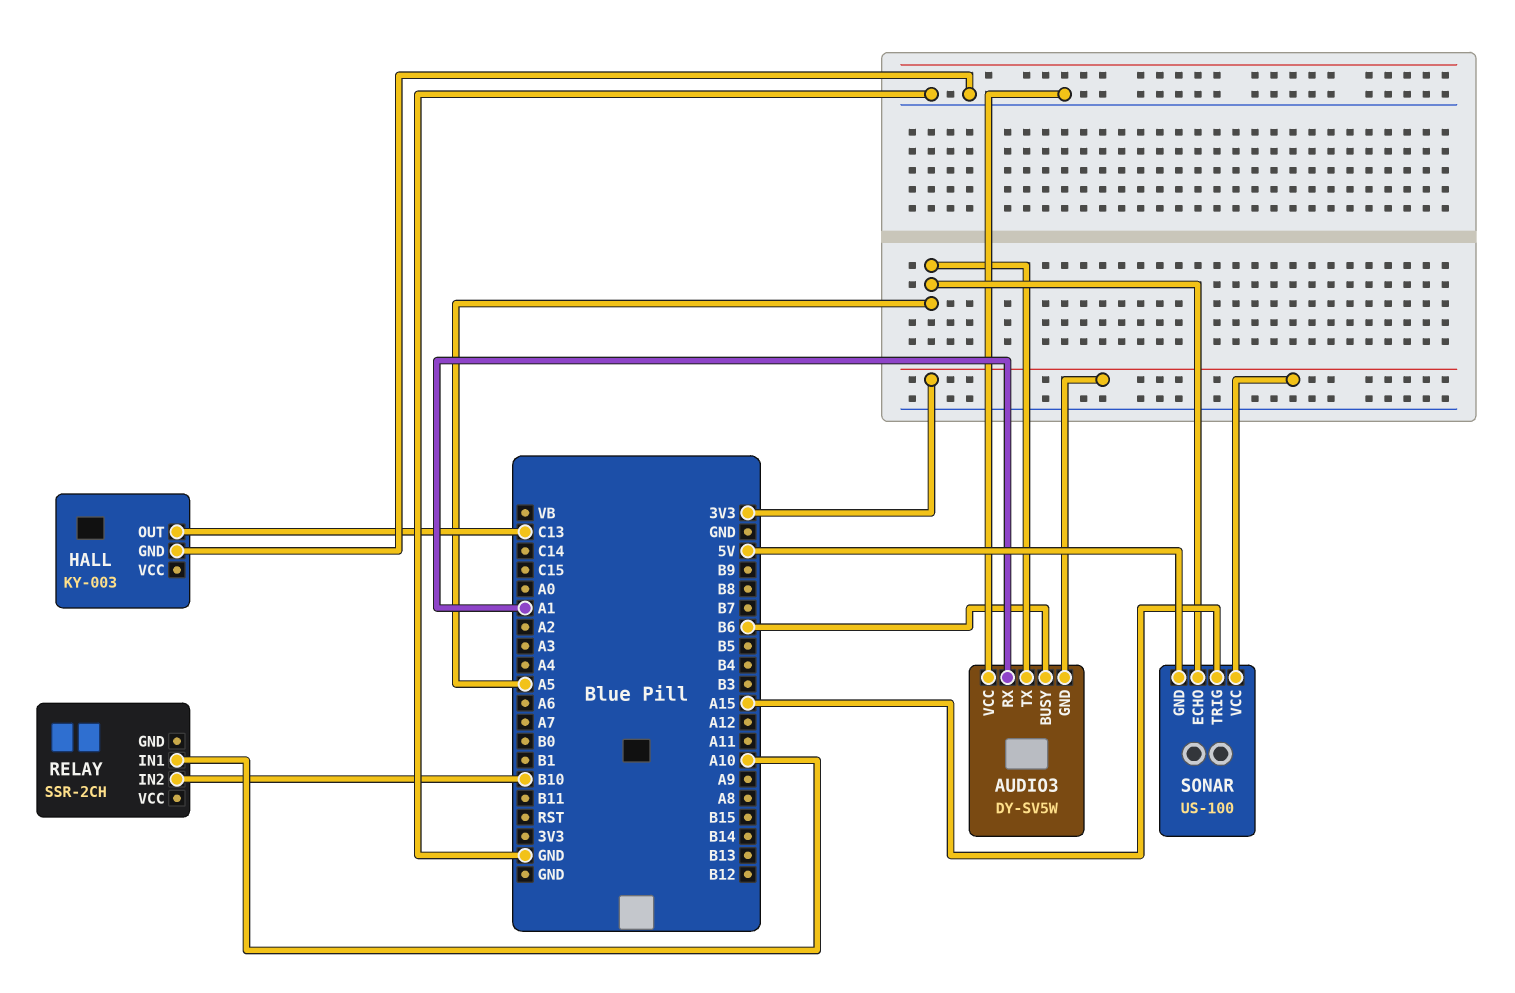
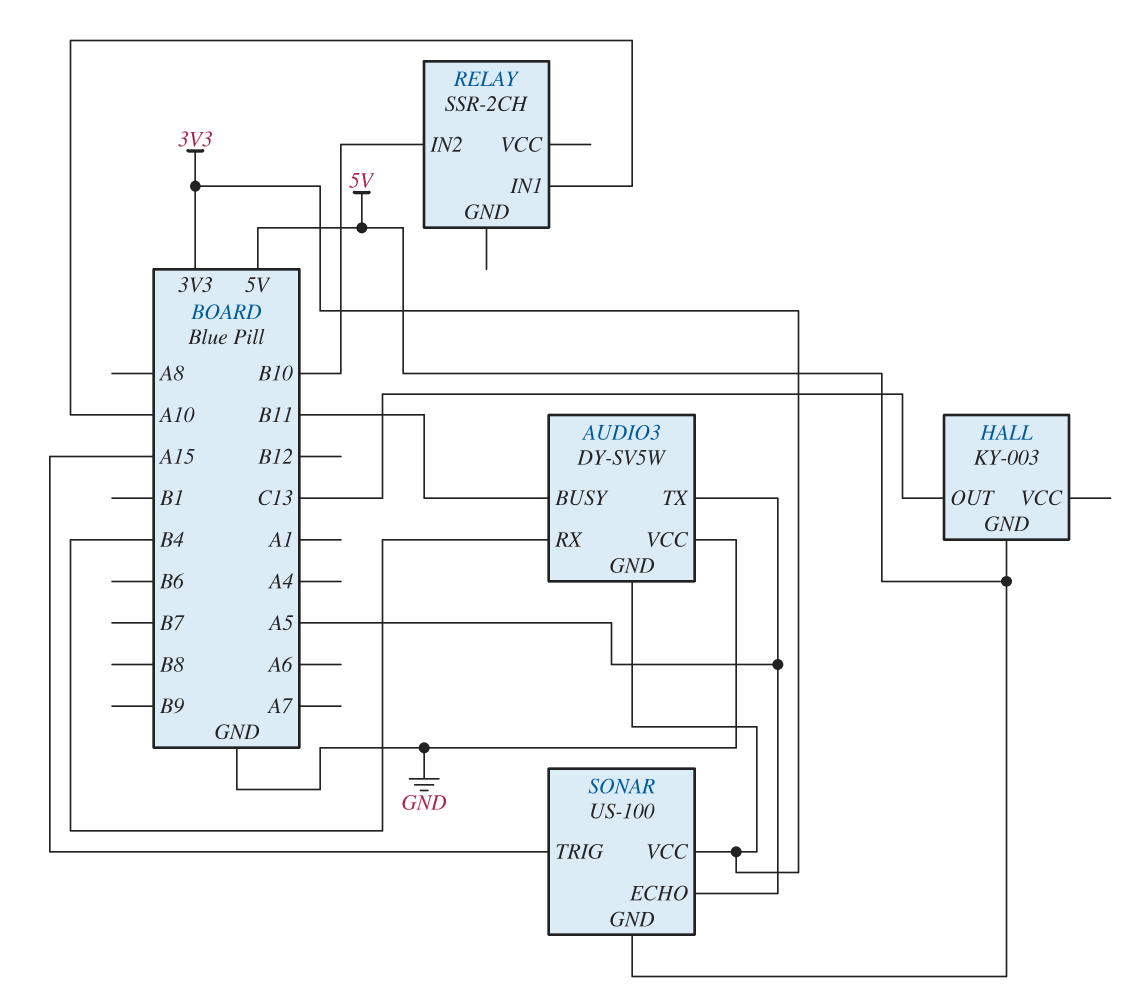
AUDIO3 pin BUSY: B6 -> B11
AUDIO3 pin RX: A1 -> B4
HALL pin GND: GND -> 5V

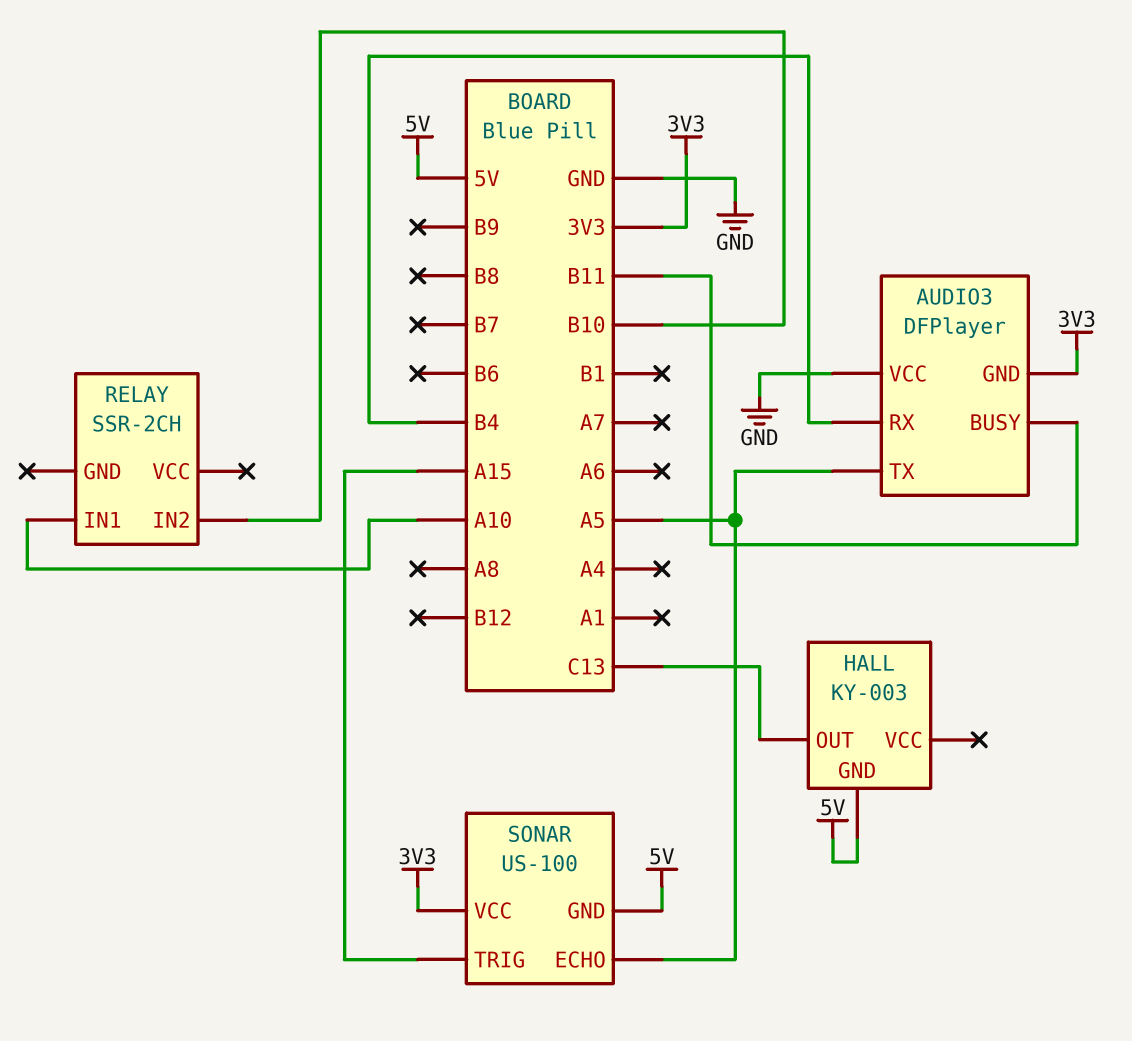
AUDIO3: DY-SV5W -> DFPlayer

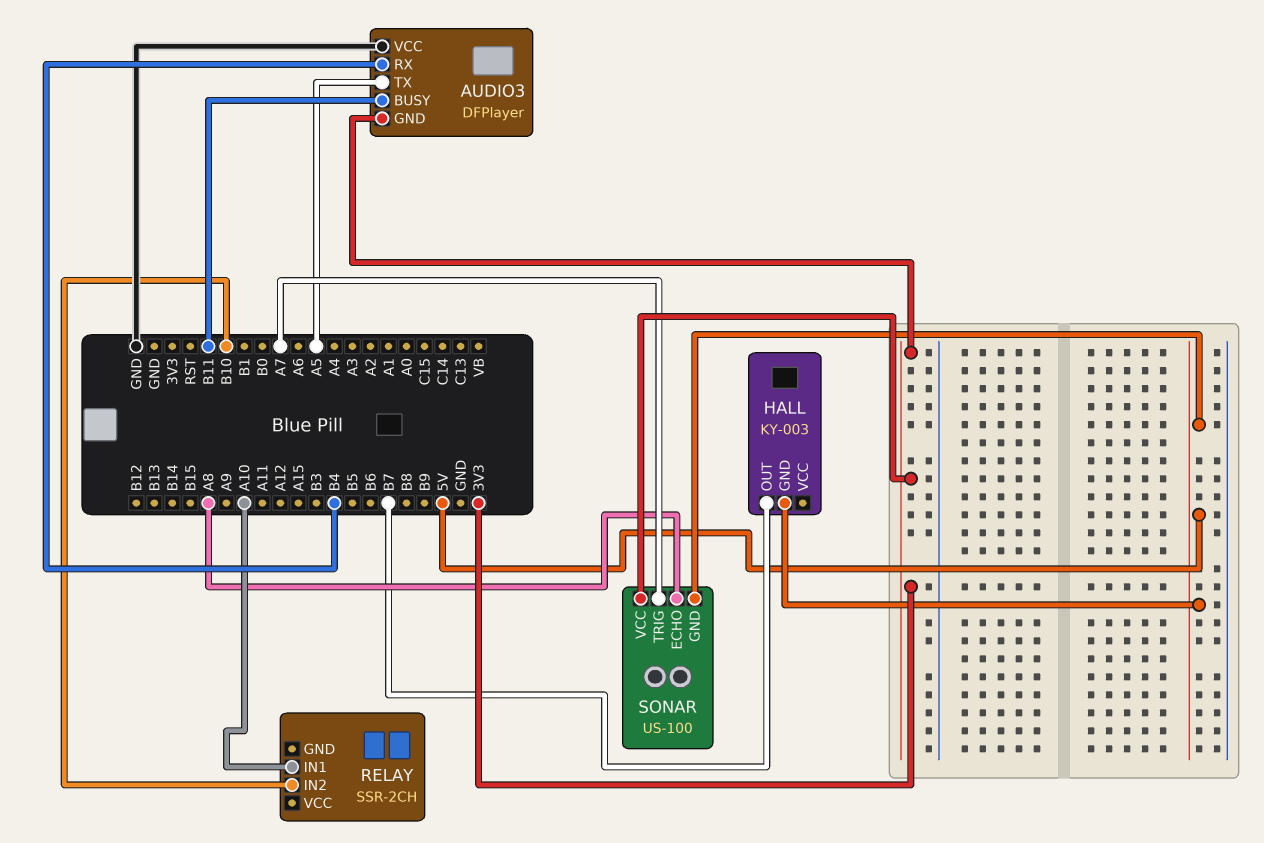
HALL pin OUT: C13 -> B7
SONAR pin ECHO: A5 -> A8
SONAR pin TRIG: A15 -> A7

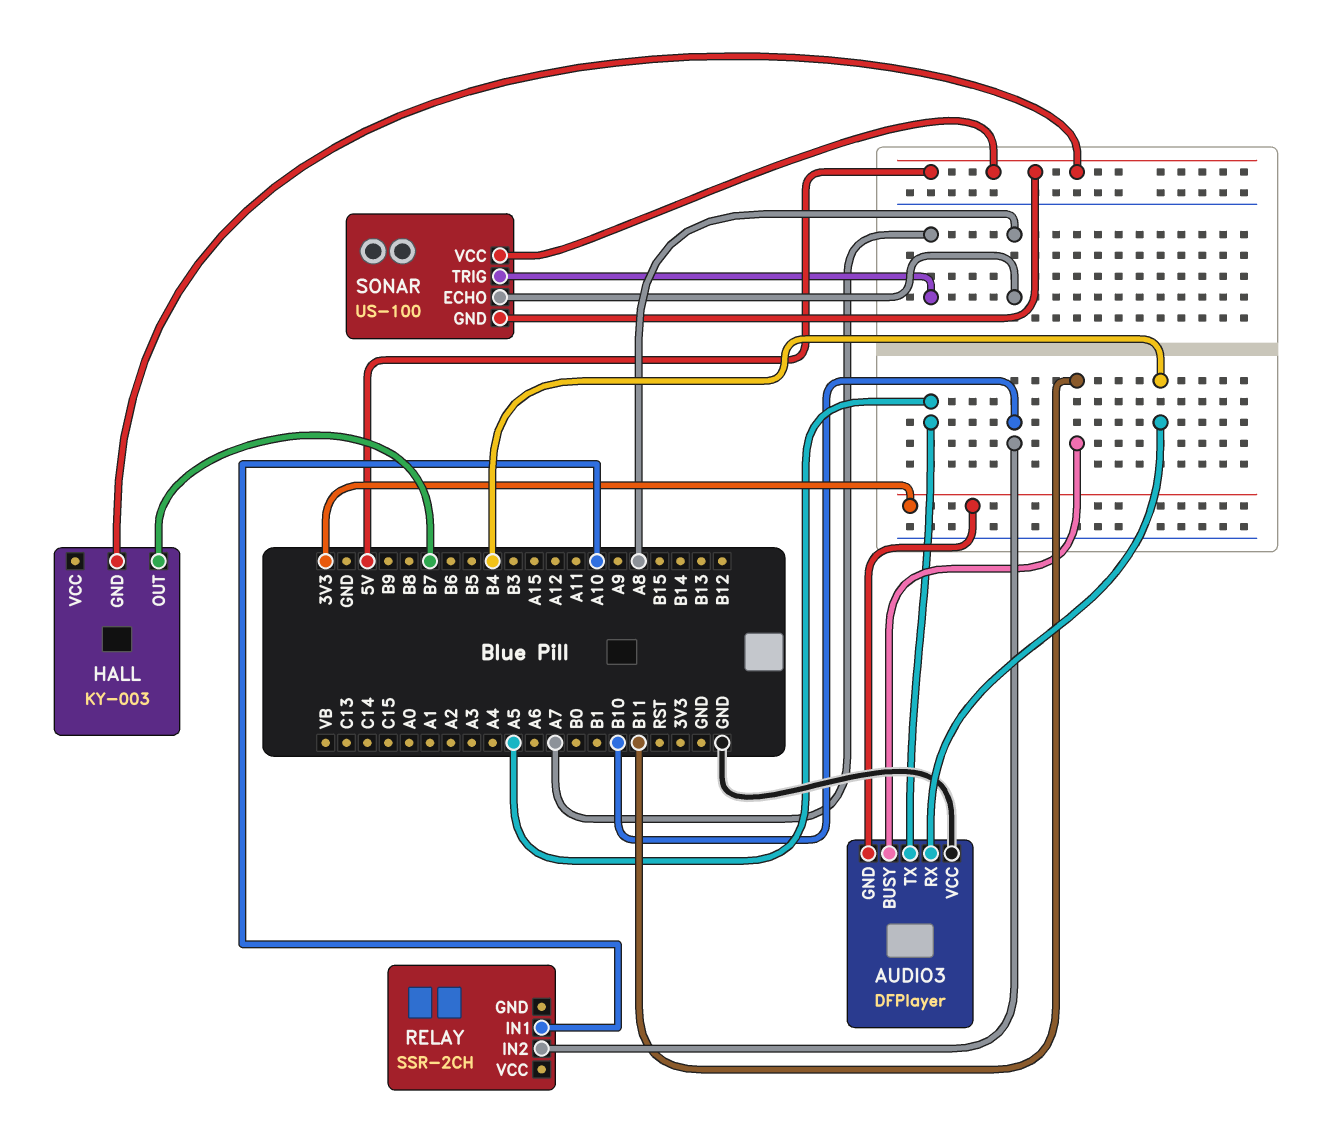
SONAR pin VCC: 3V3 -> 5V

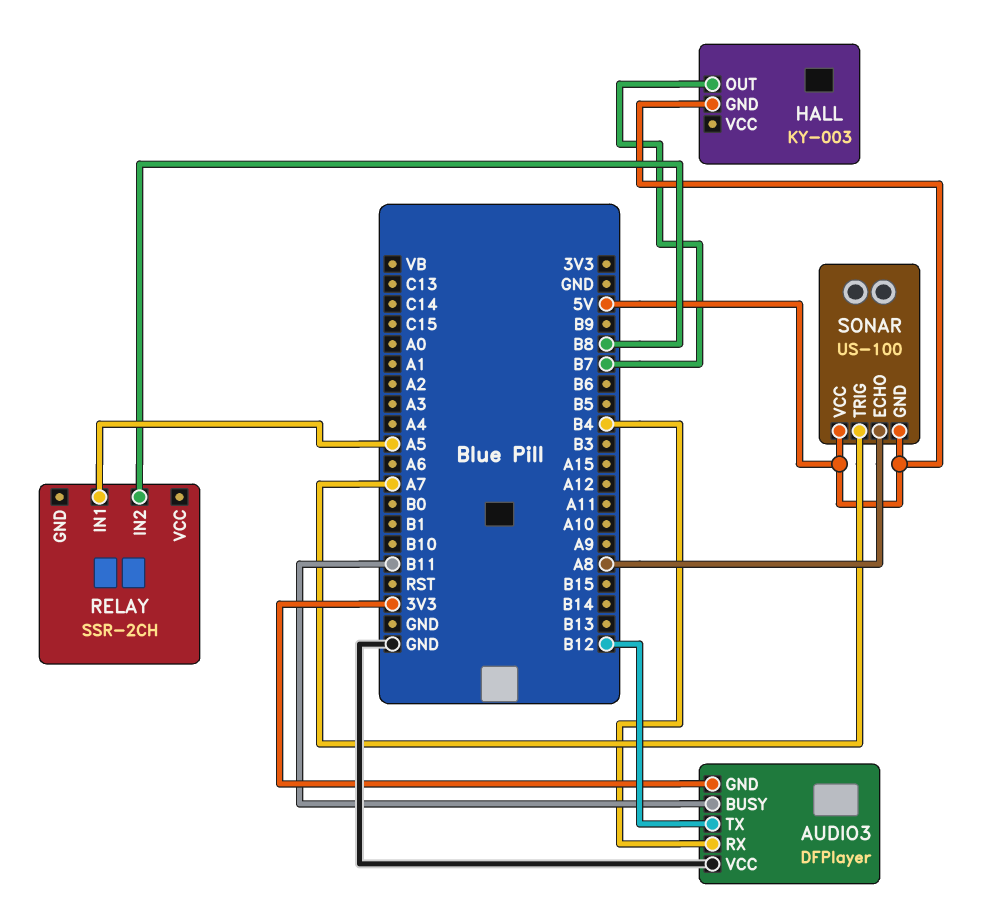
AUDIO3 pin TX: A5 -> B12
RELAY pin IN1: A10 -> A5
RELAY pin IN2: B10 -> B8

